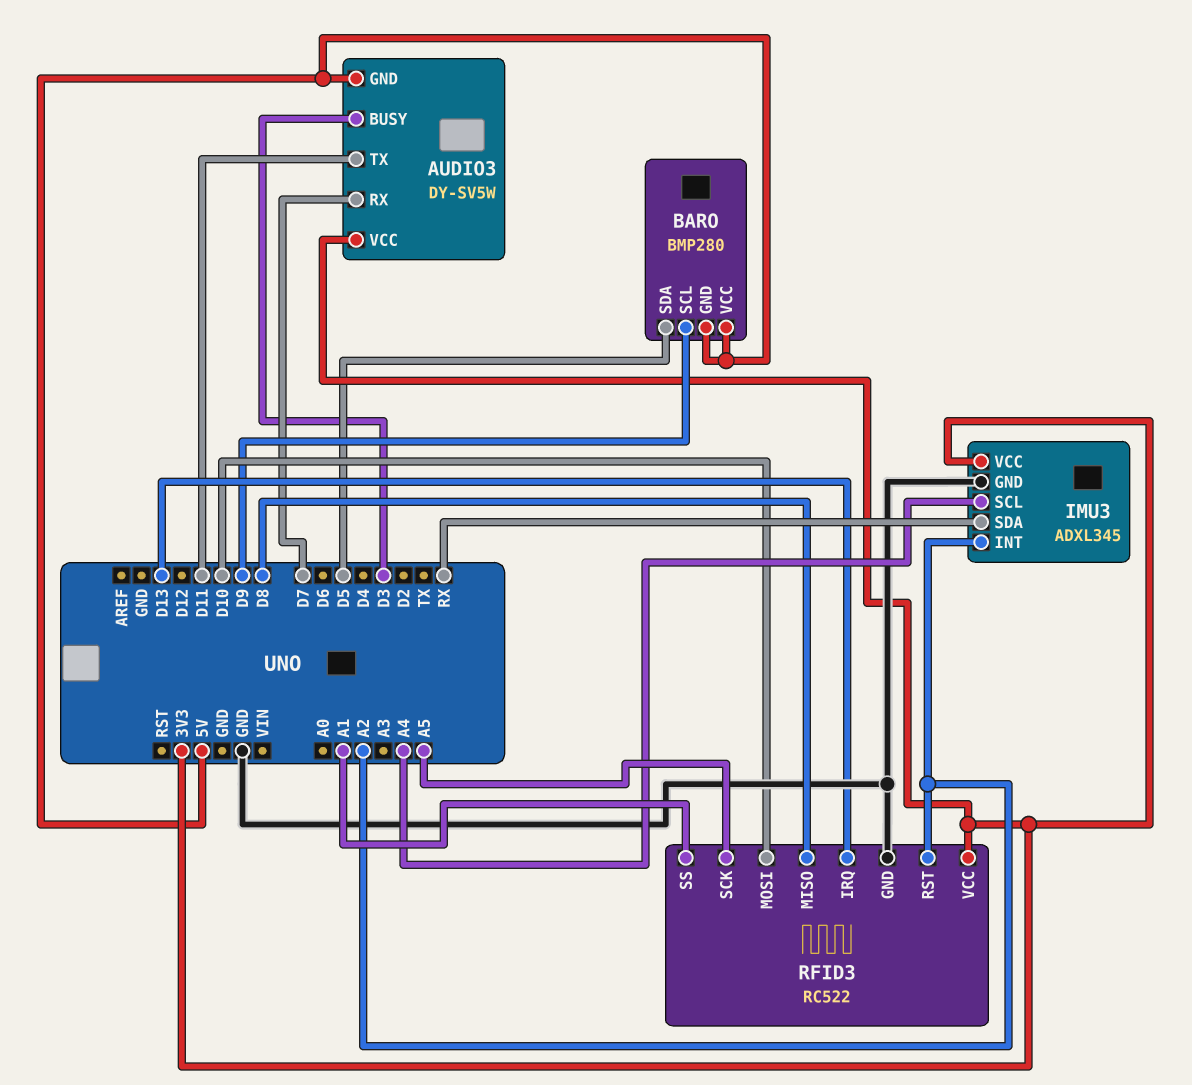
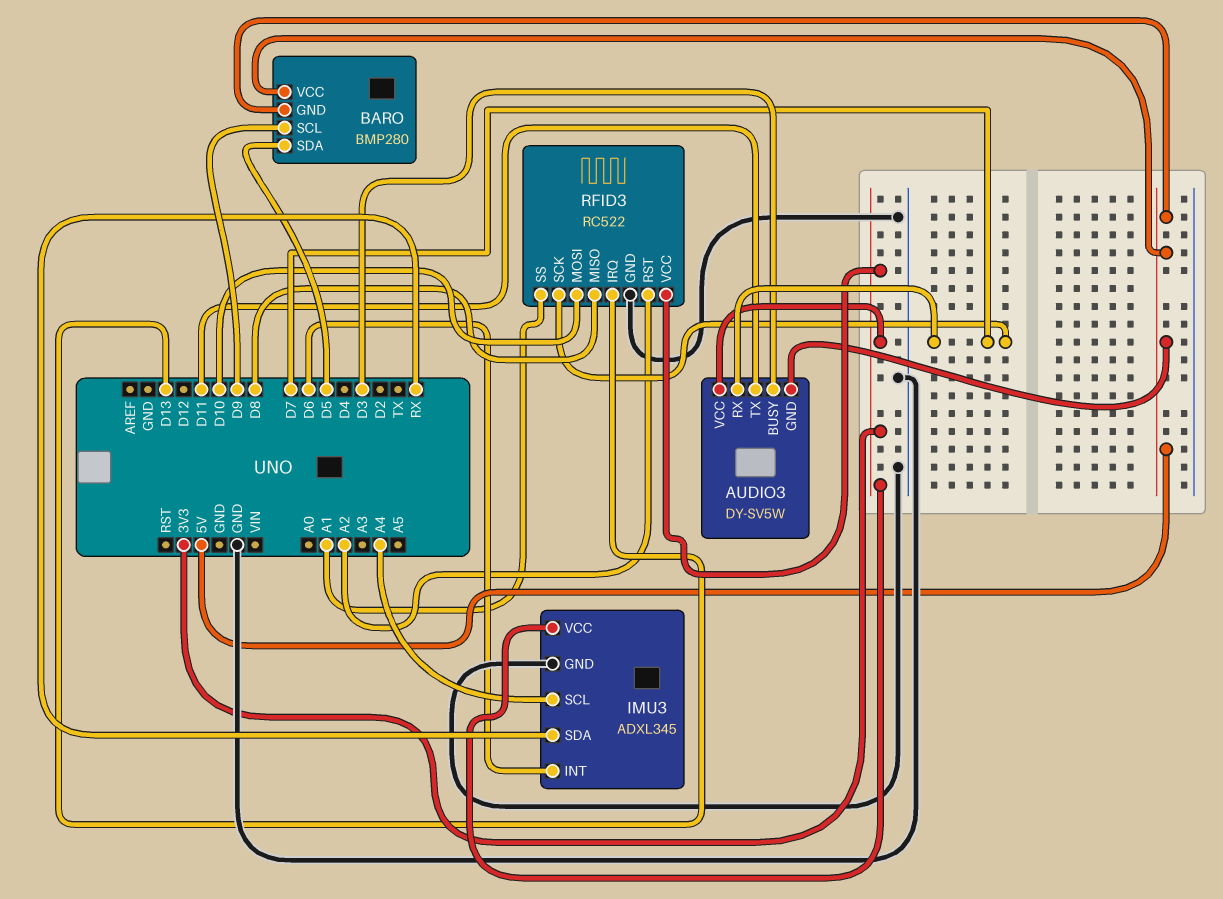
IMU3 pin INT: A2 -> D6
RFID3 pin SCK: A5 -> D7

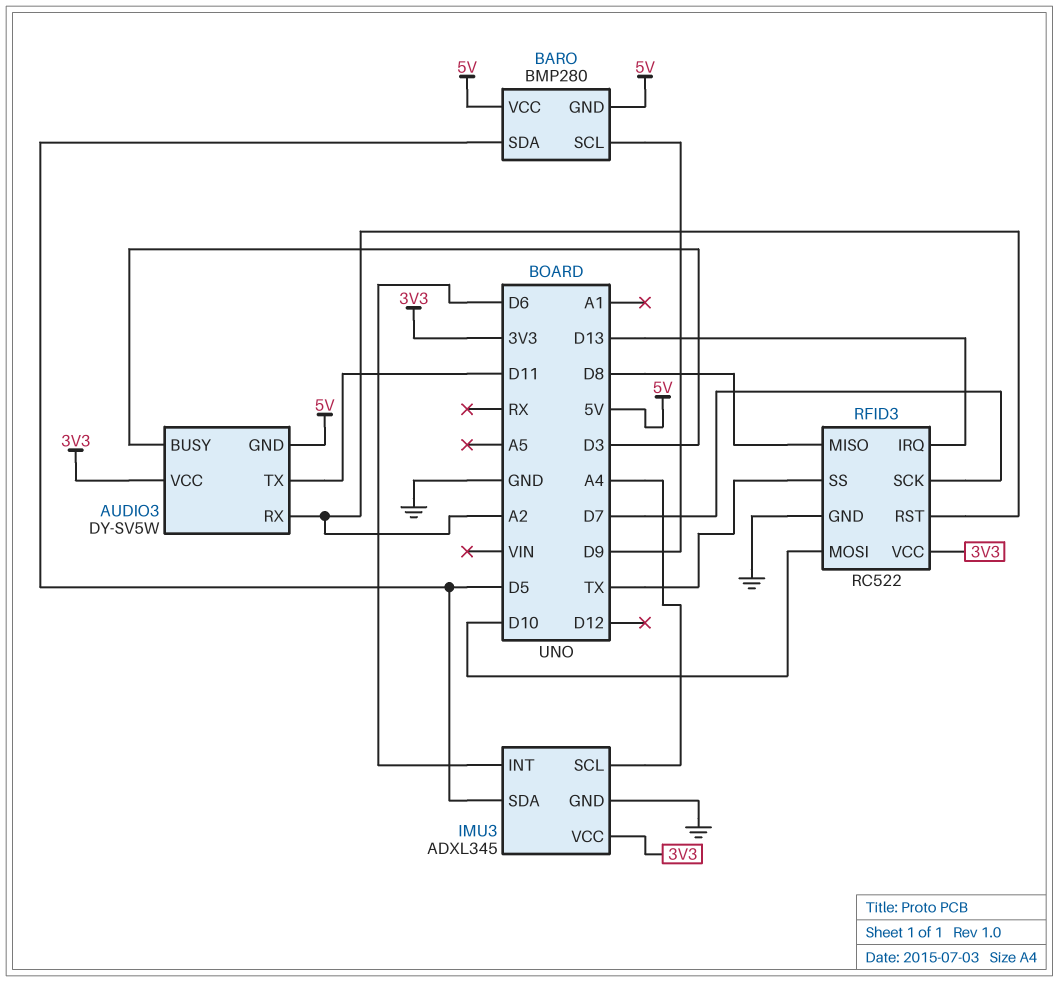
AUDIO3 pin RX: D7 -> A2
IMU3 pin SDA: RX -> D5
RFID3 pin SS: A1 -> TX

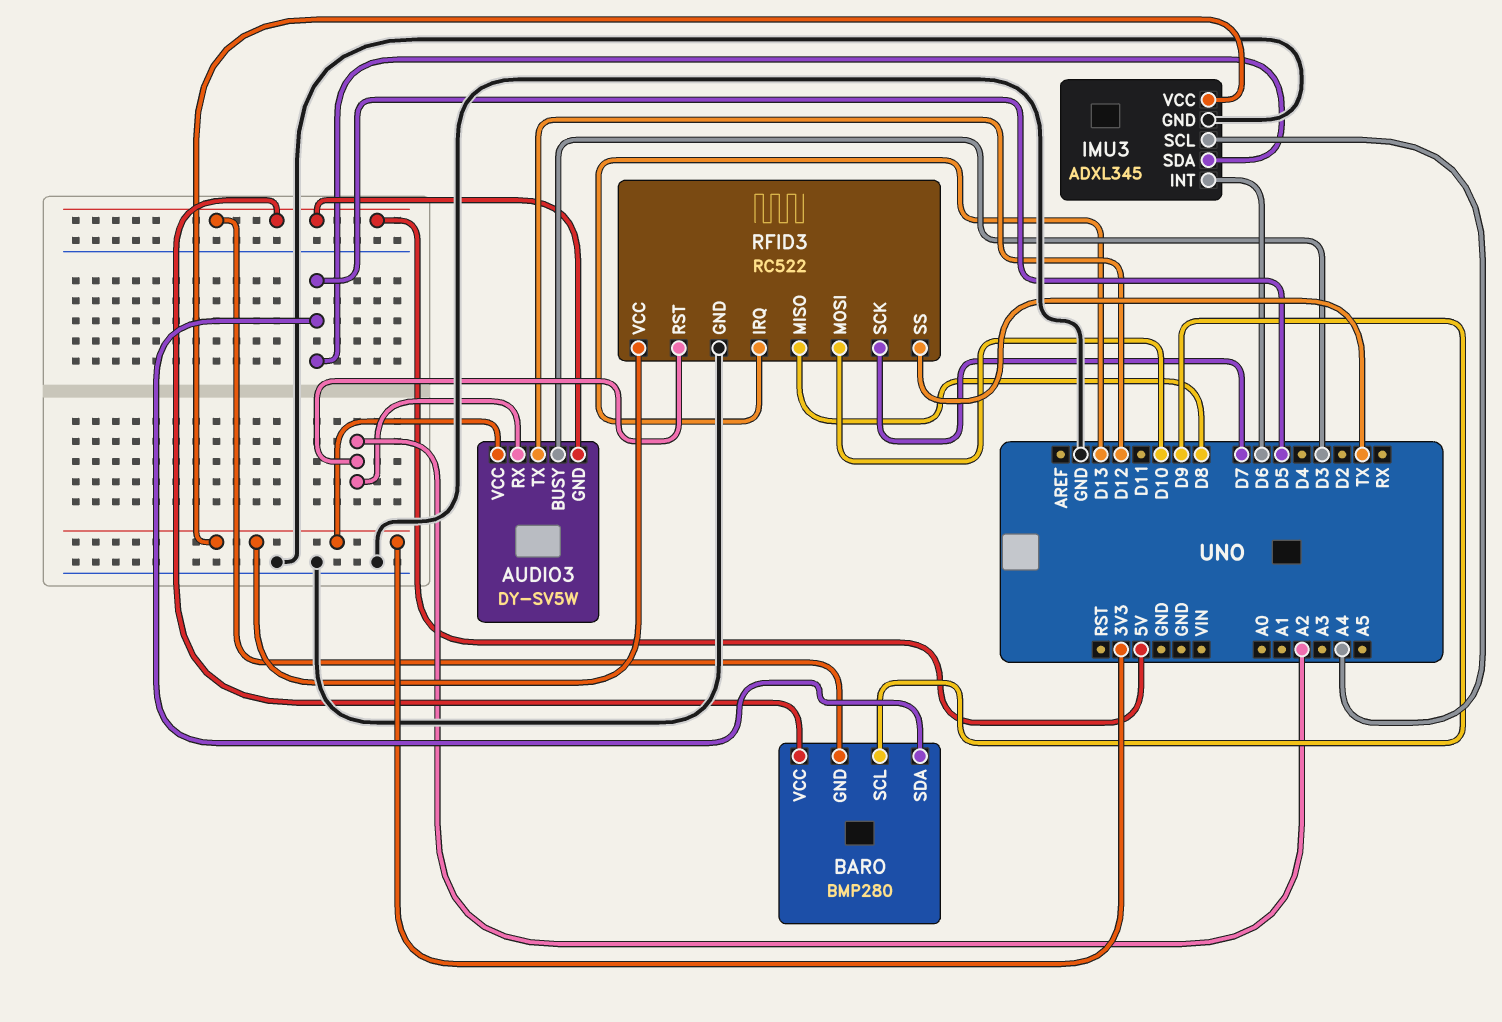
AUDIO3 pin TX: D11 -> D12

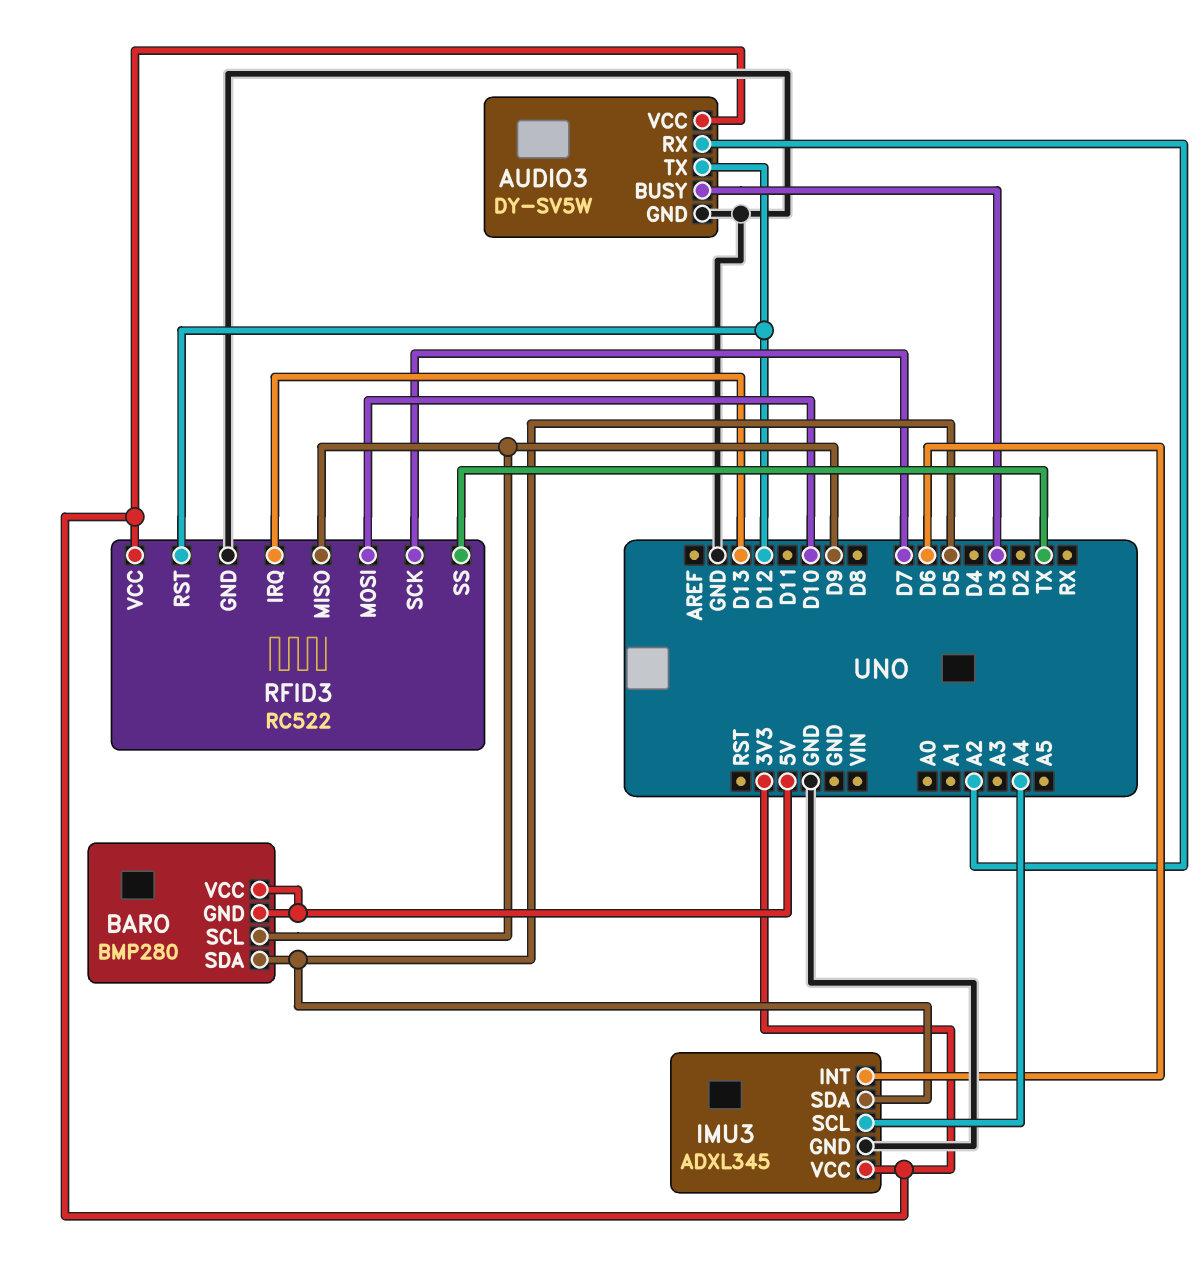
AUDIO3 pin GND: 5V -> GND
RFID3 pin MISO: D8 -> D9
RFID3 pin RST: A2 -> D12

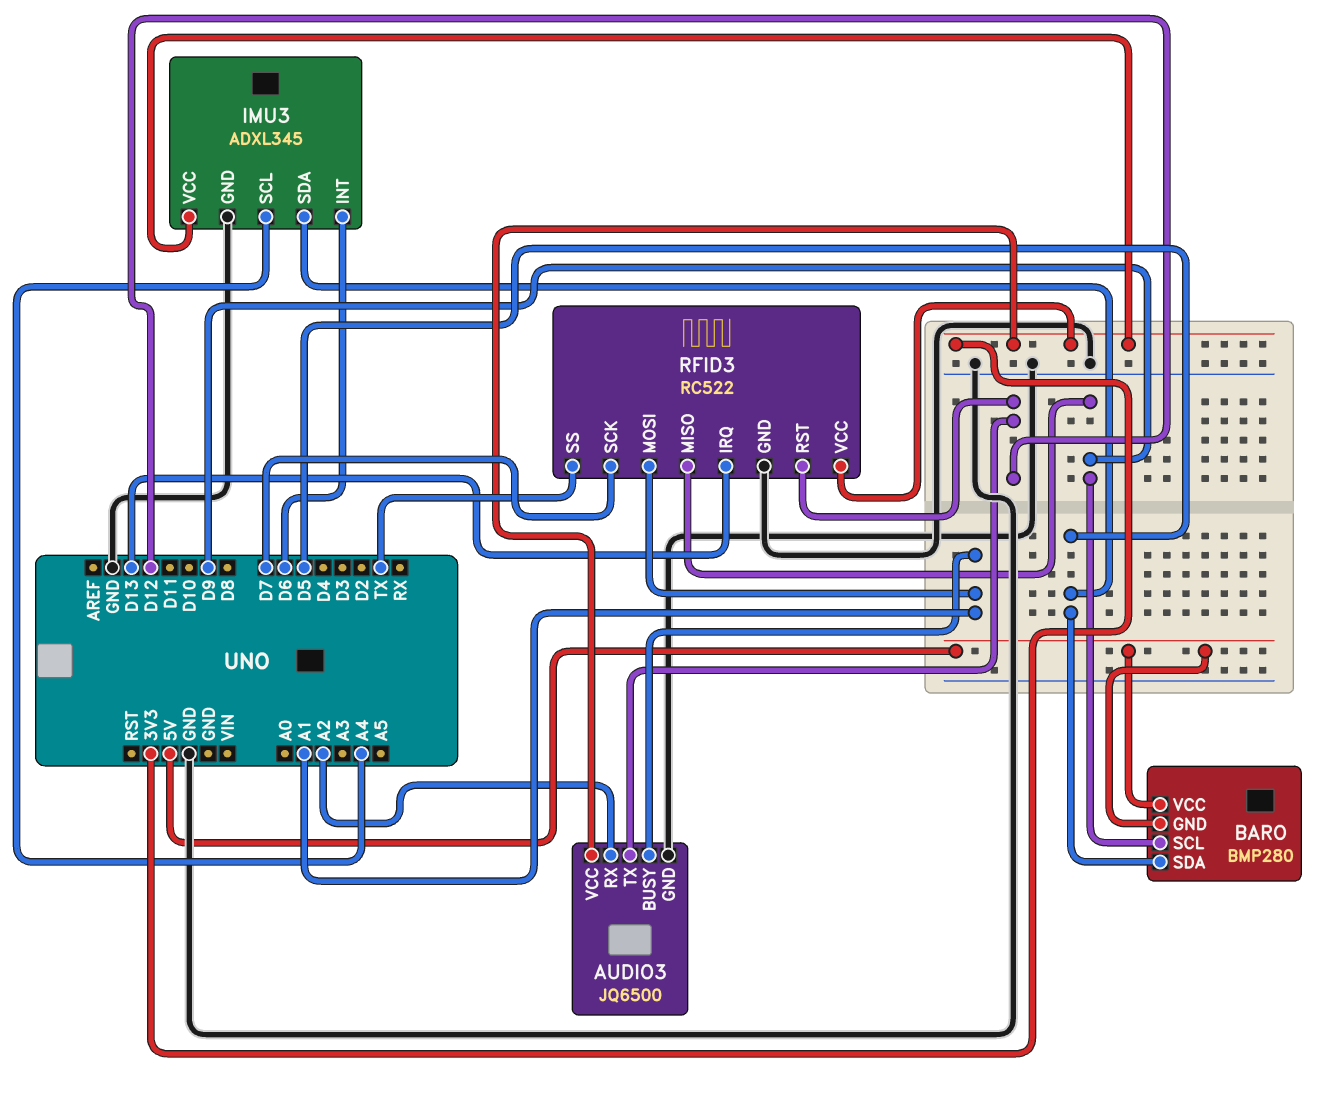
AUDIO3: DY-SV5W -> JQ6500
AUDIO3 pin BUSY: D3 -> A1
RFID3 pin MOSI: D10 -> A1

